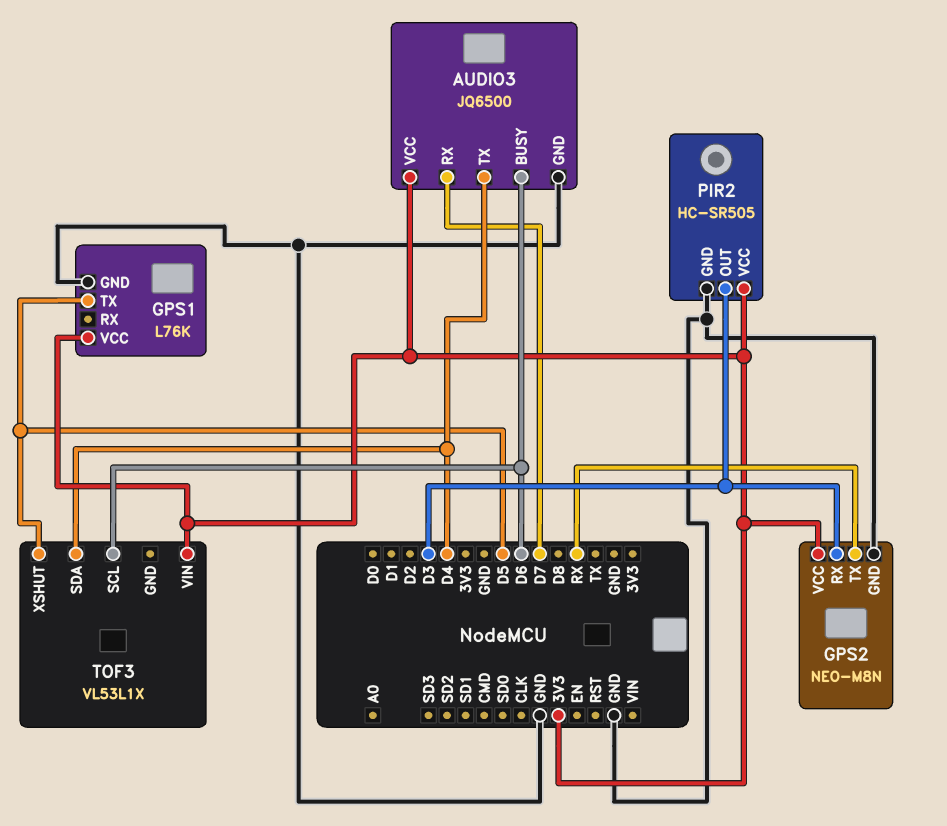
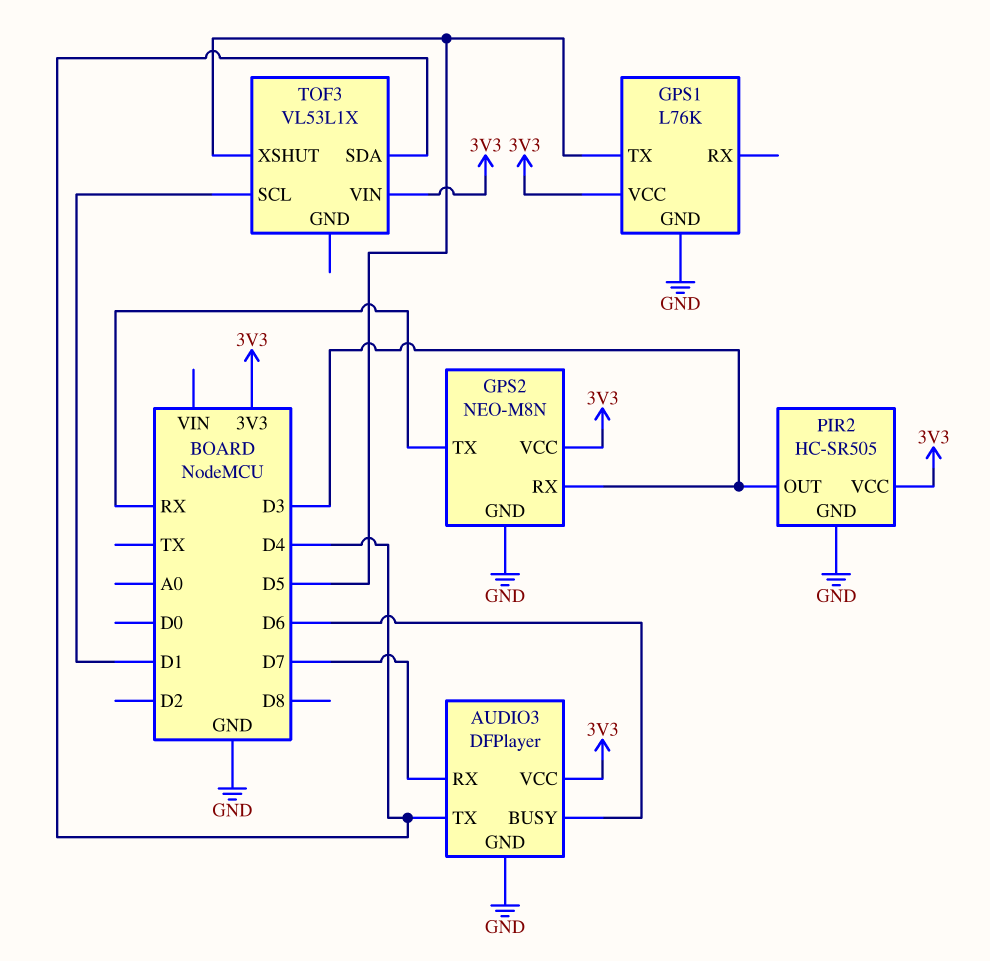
AUDIO3: JQ6500 -> DFPlayer
TOF3 pin SCL: D6 -> D1

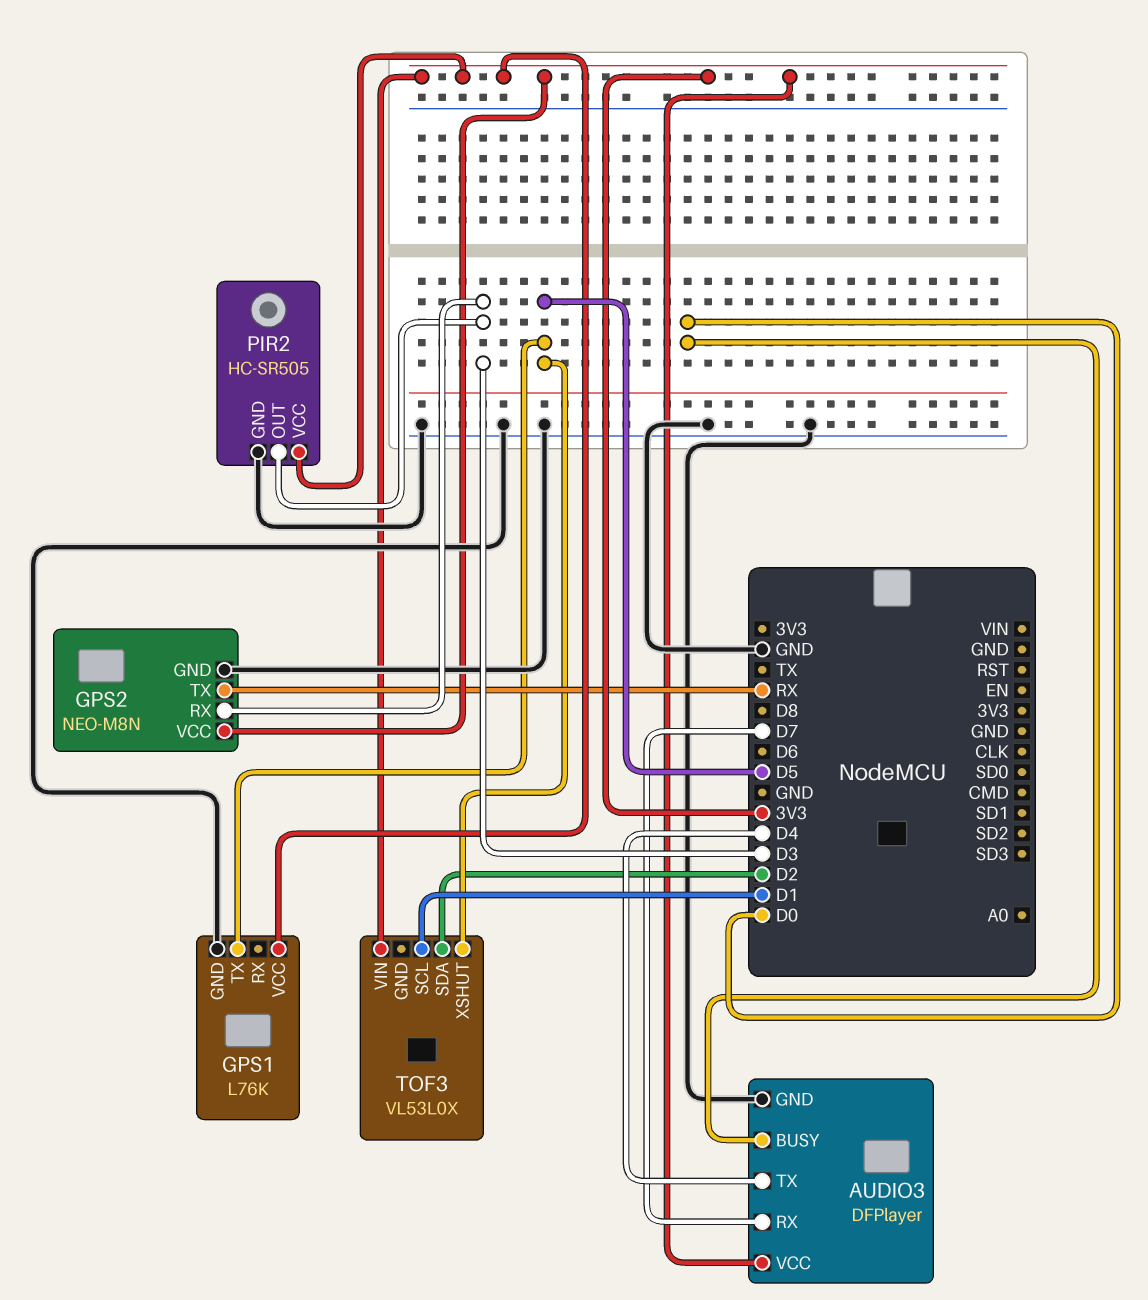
AUDIO3 pin BUSY: D6 -> D0
TOF3: VL53L1X -> VL53L0X
TOF3 pin SDA: D4 -> D2

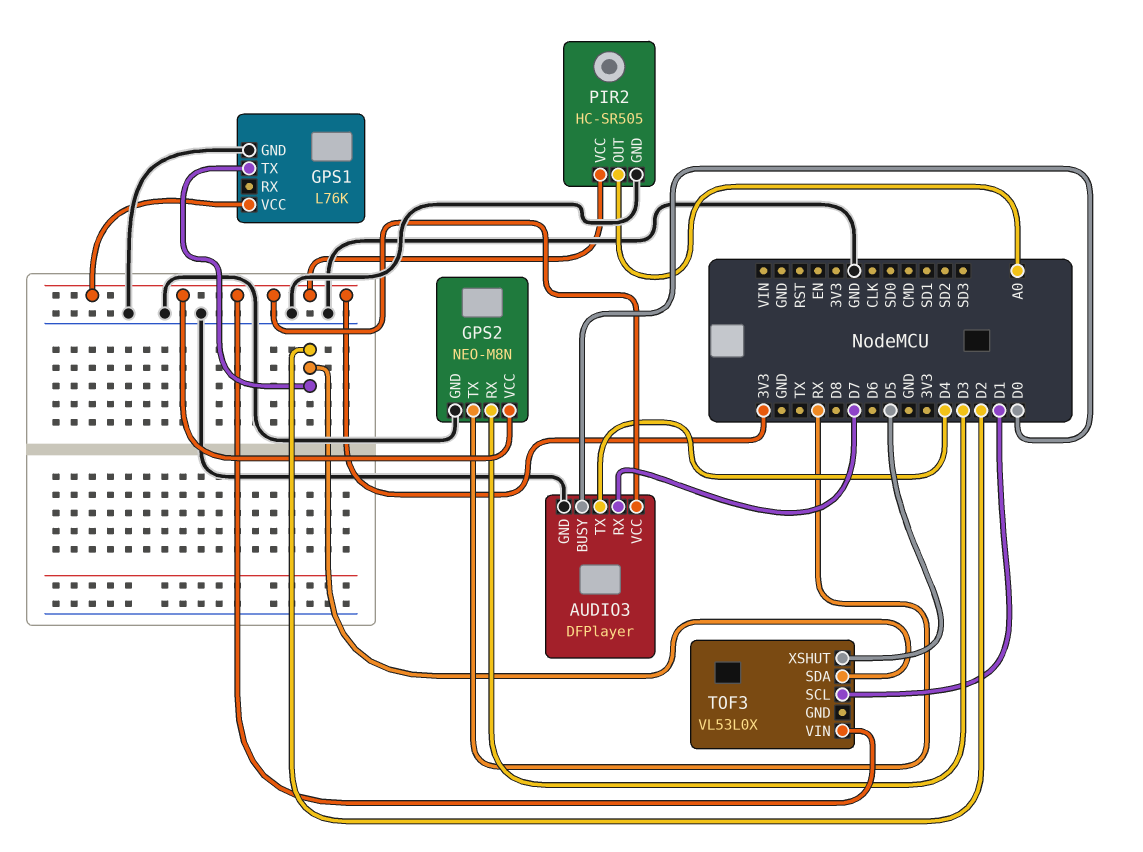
GPS1 pin TX: D5 -> D2
PIR2 pin OUT: D3 -> A0

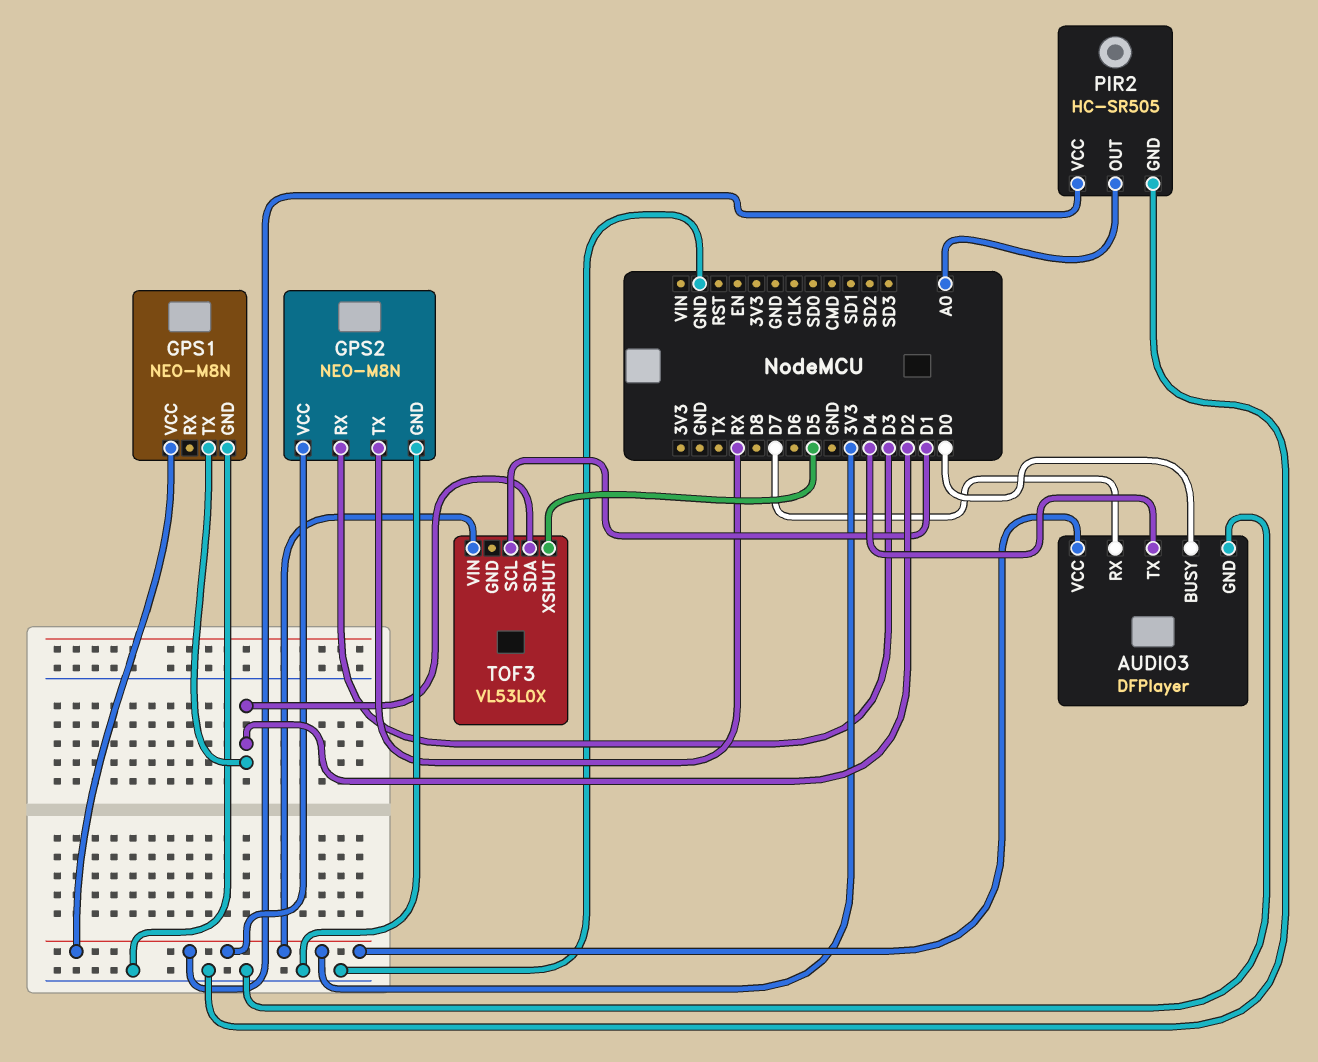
GPS1: L76K -> NEO-M8N

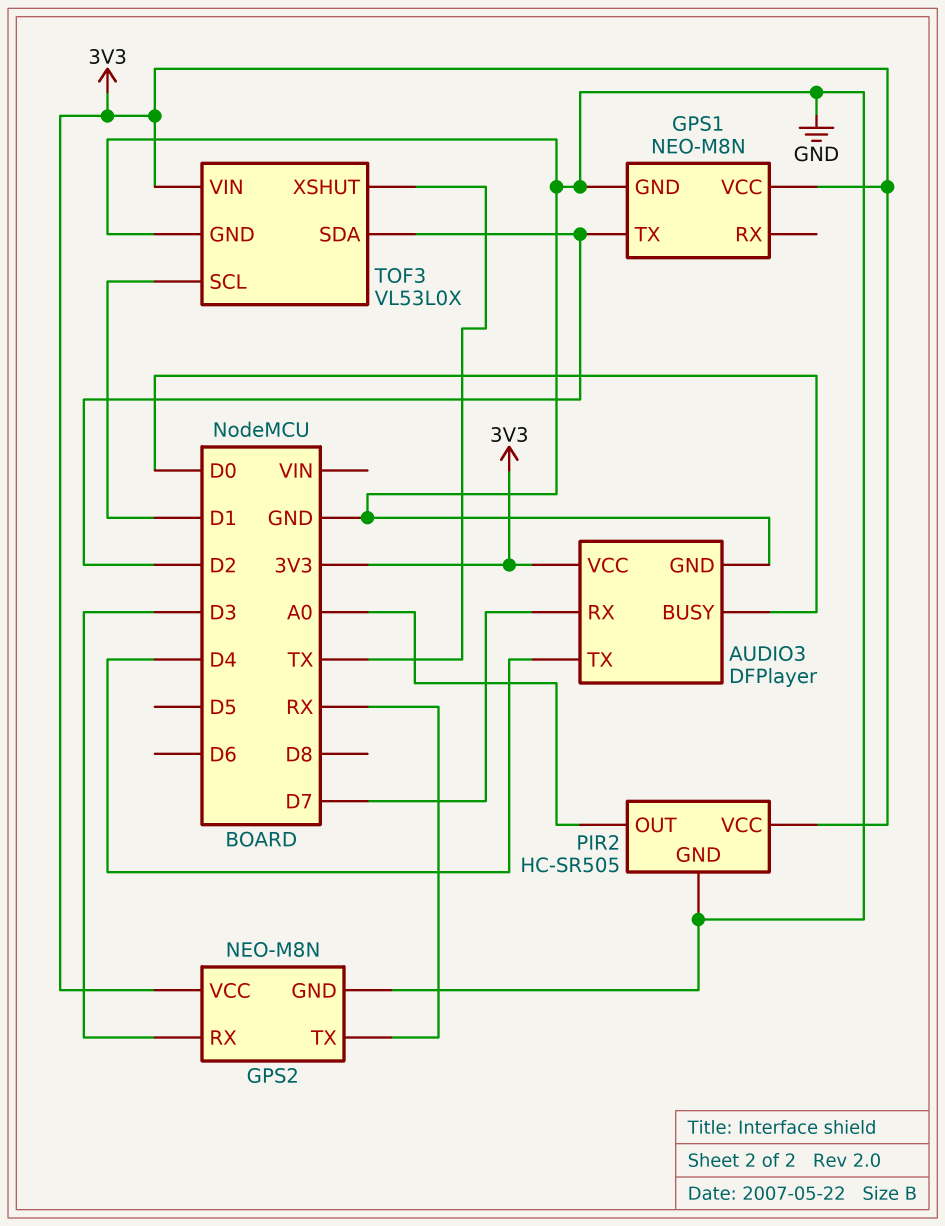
TOF3 pin GND: none -> GND
TOF3 pin XSHUT: D5 -> TX

